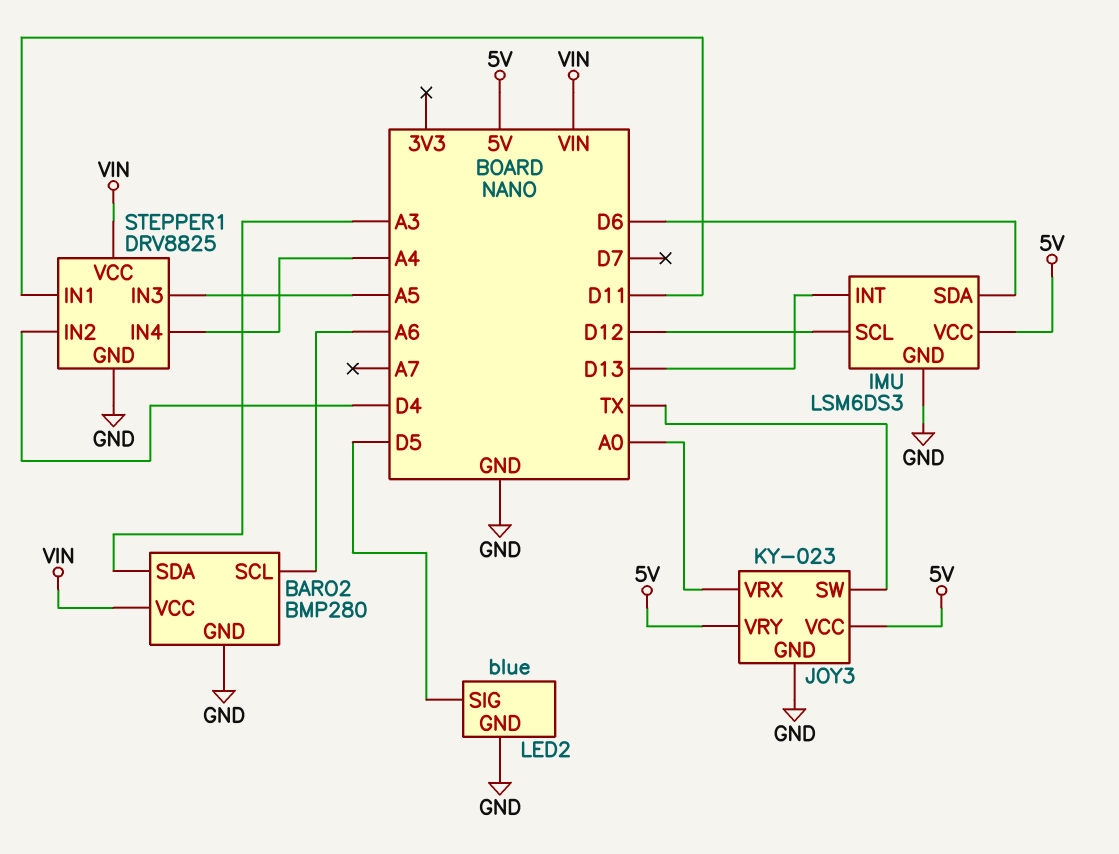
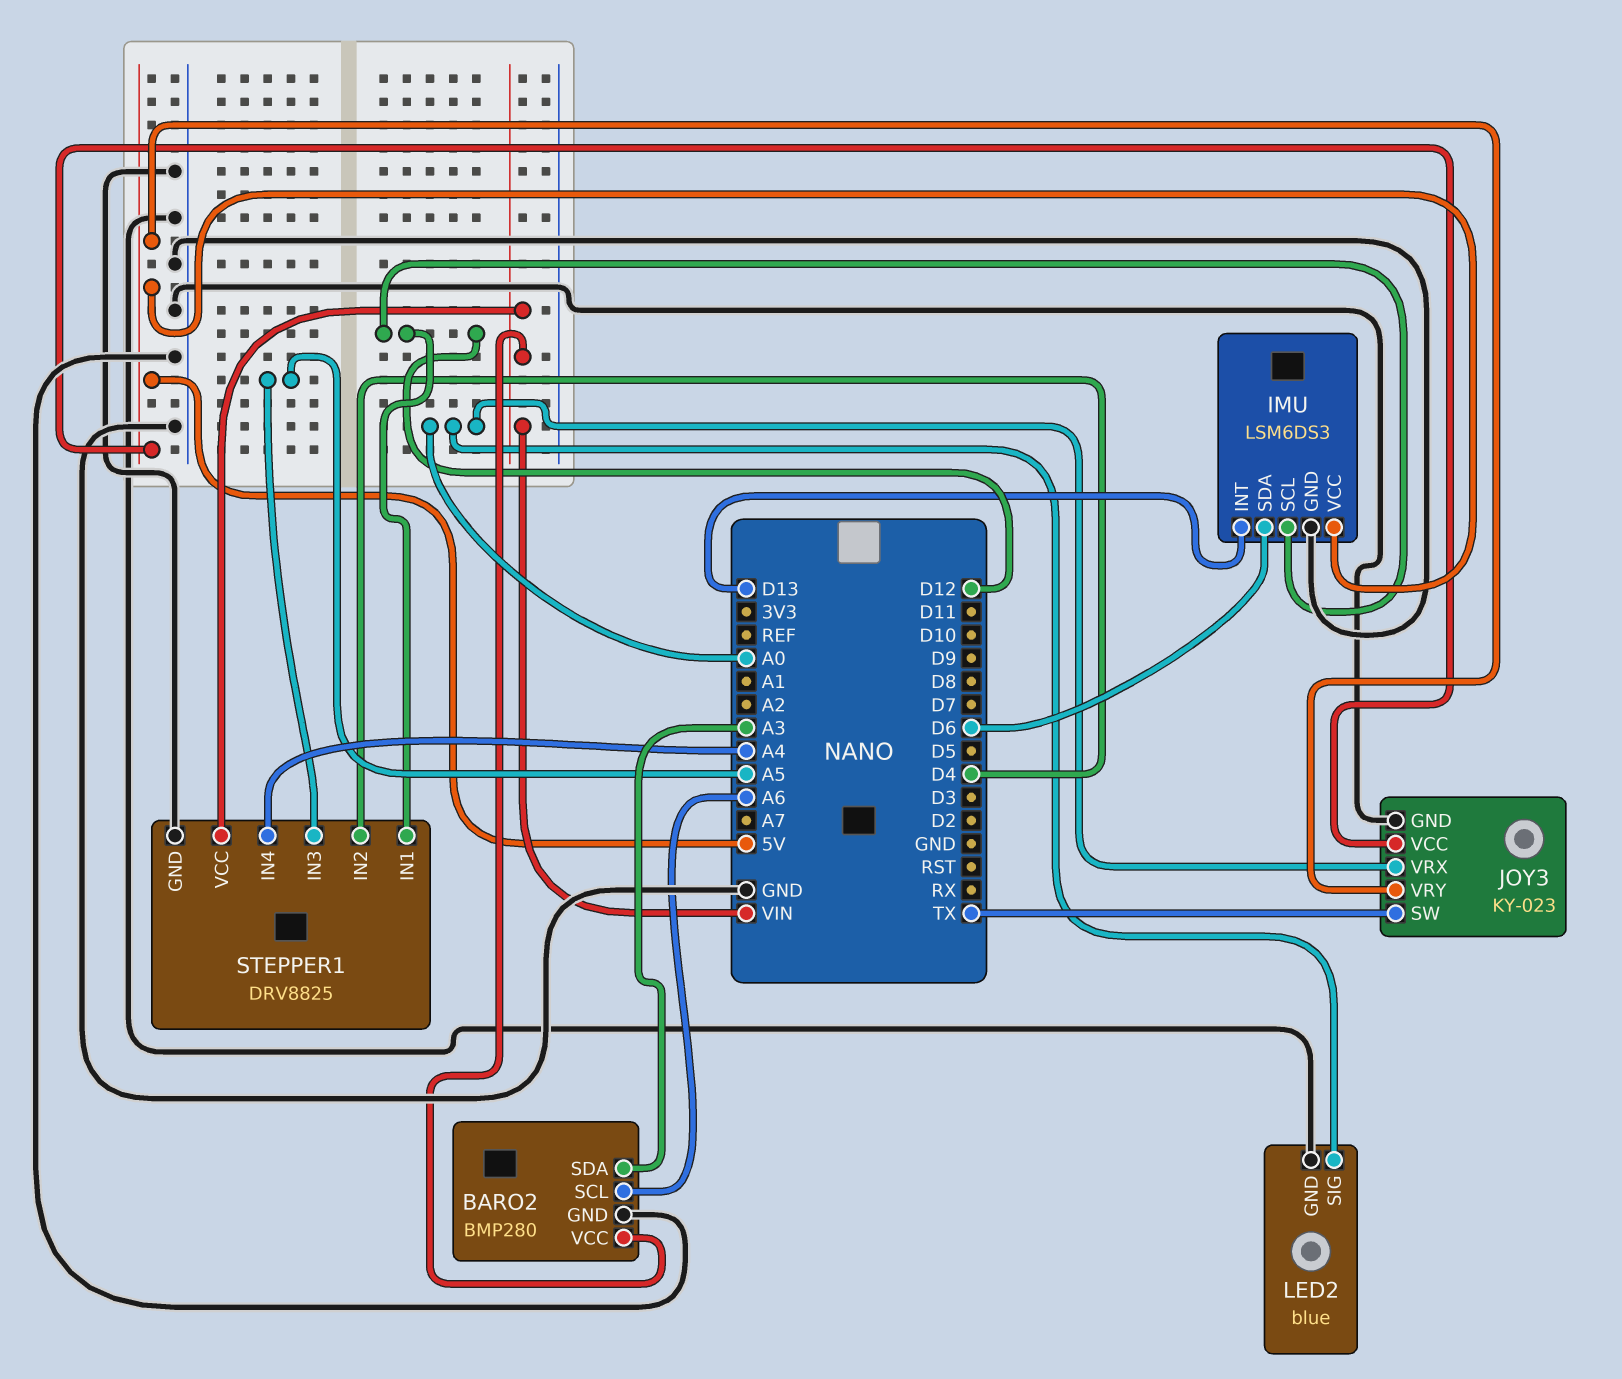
LED2 pin SIG: D5 -> A0
STEPPER1 pin IN1: D11 -> D12

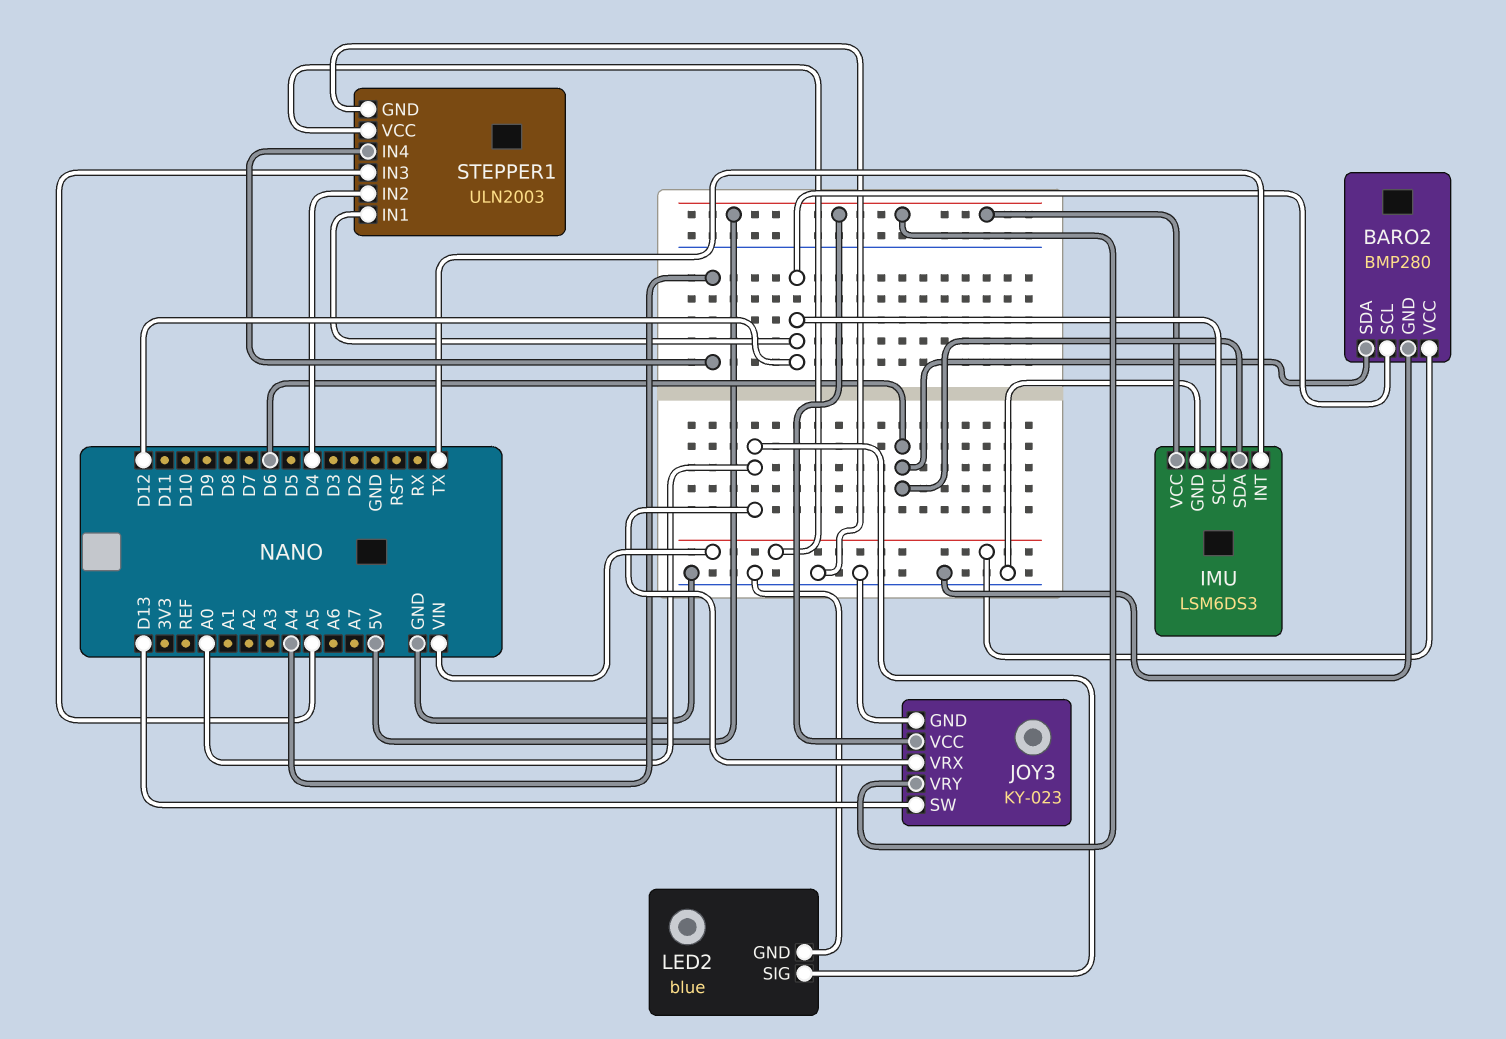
BARO2 pin SCL: A6 -> D12
BARO2 pin SDA: A3 -> D6
IMU pin INT: D13 -> TX
JOY3 pin SW: TX -> D13
STEPPER1: DRV8825 -> ULN2003

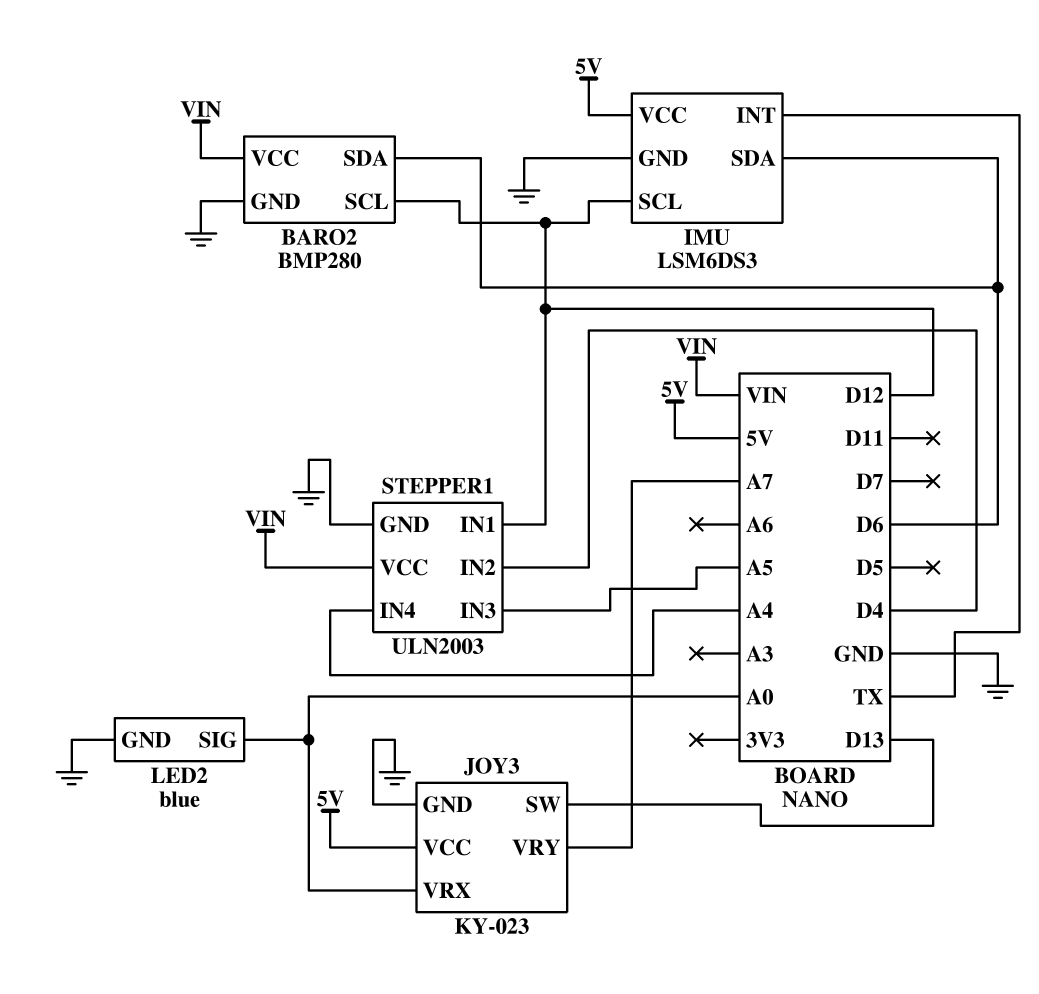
JOY3 pin VRY: 5V -> A7

